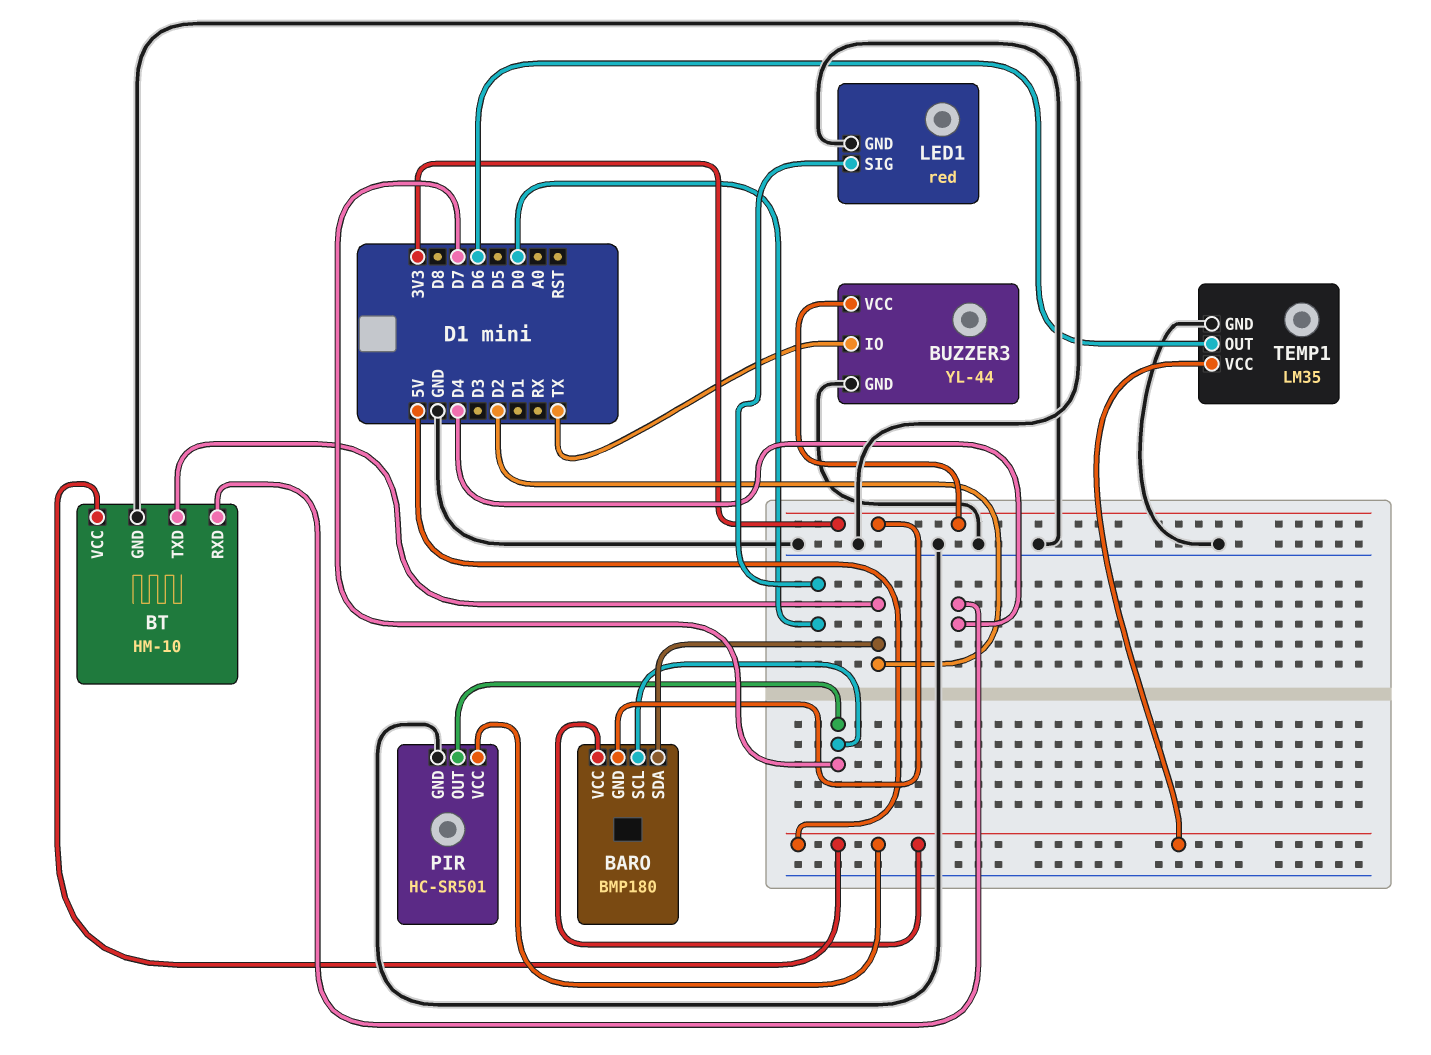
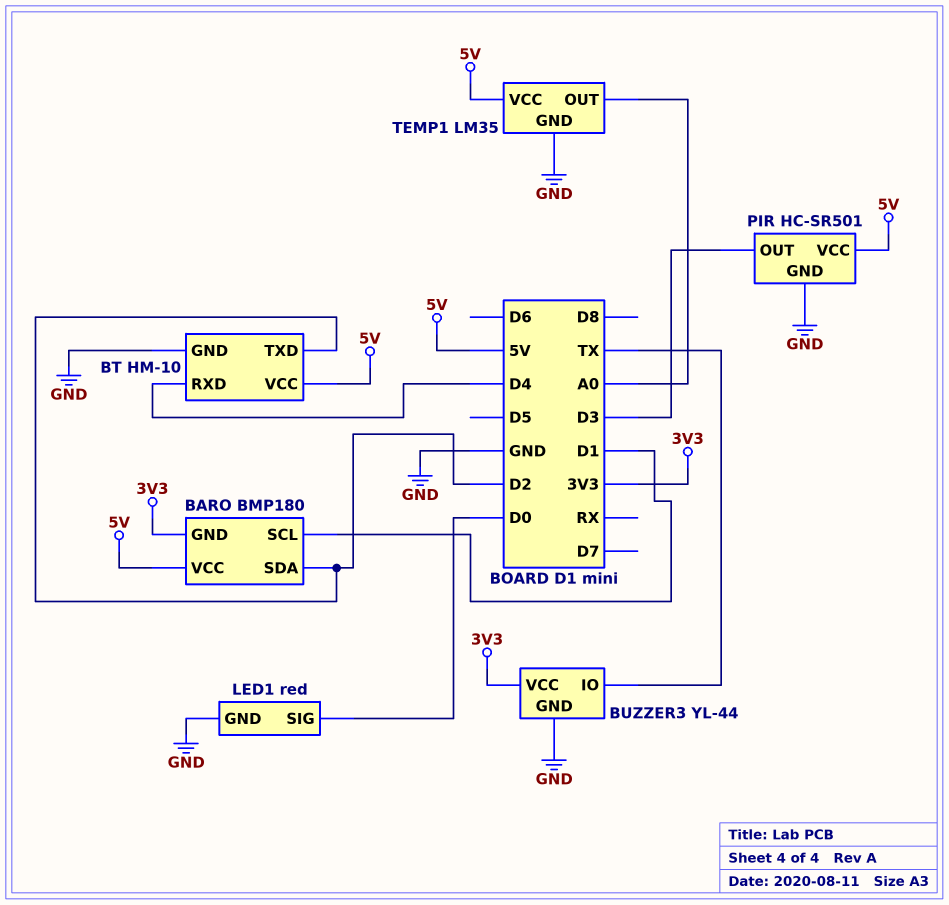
BARO pin SCL: D7 -> D1
PIR pin OUT: D7 -> D3
TEMP1 pin OUT: D6 -> A0

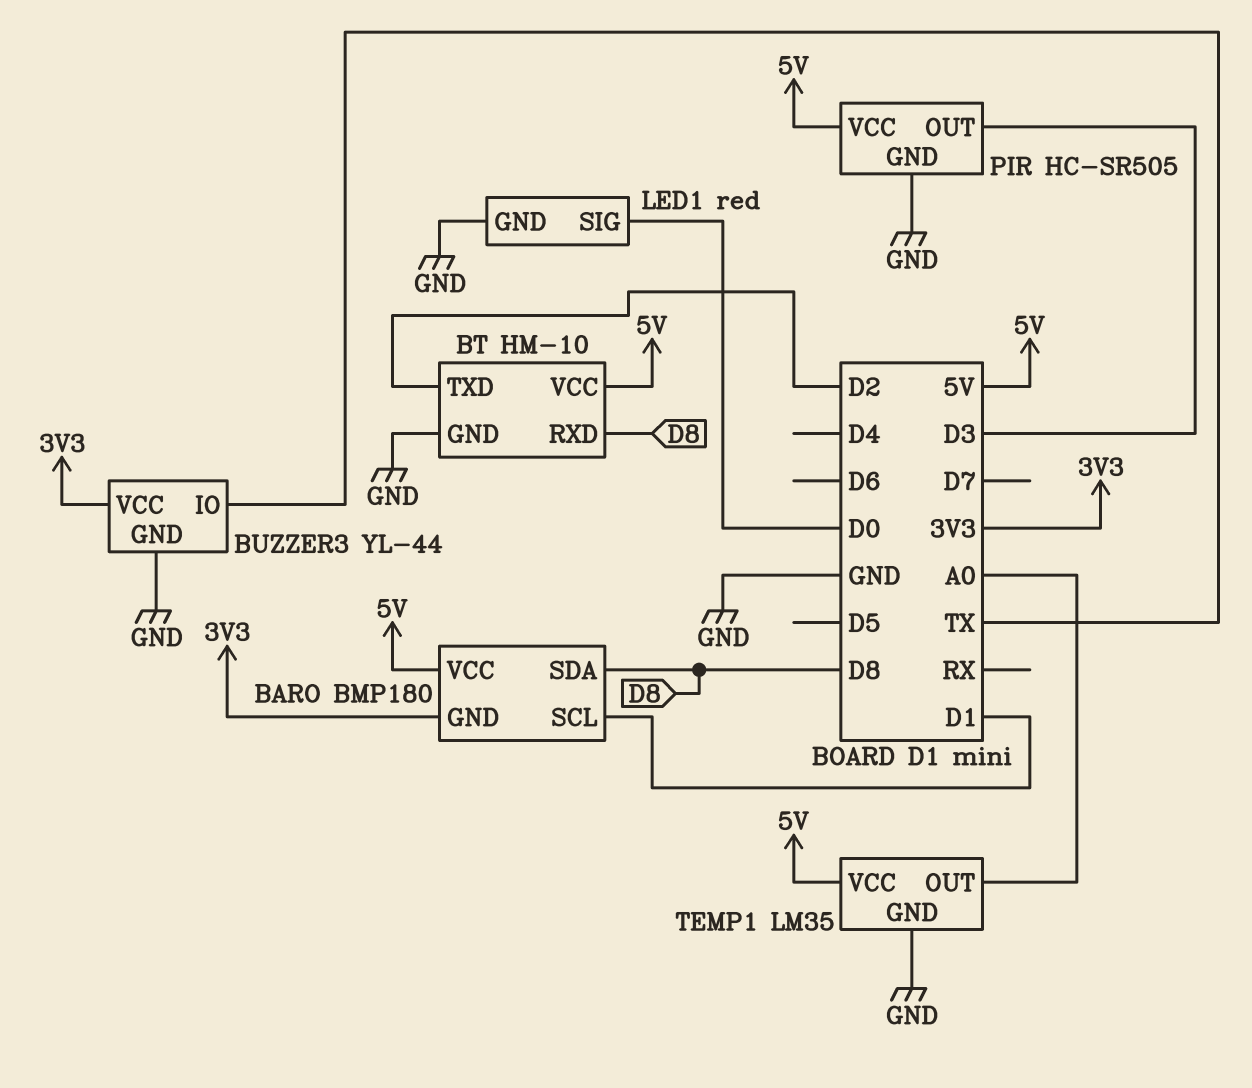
BARO pin SDA: D2 -> D8
BT pin RXD: D4 -> D8
PIR: HC-SR501 -> HC-SR505

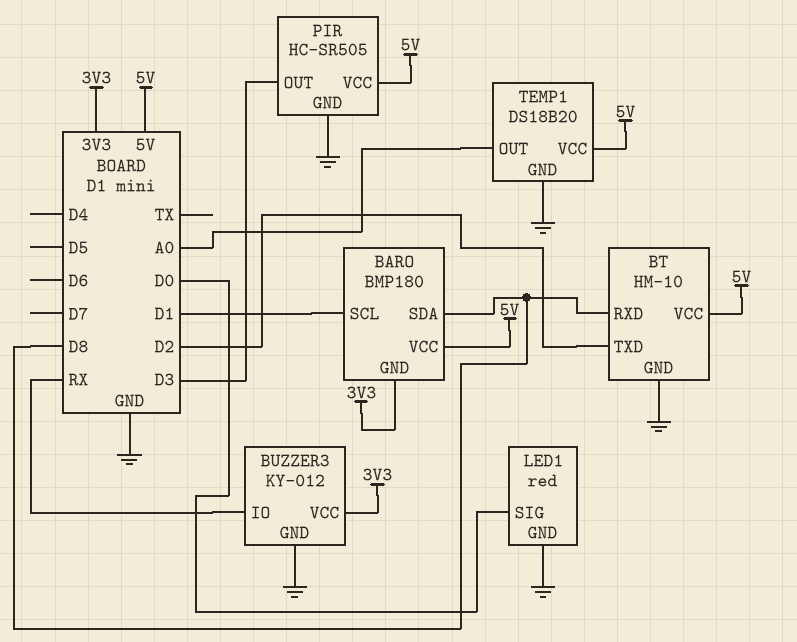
BUZZER3: YL-44 -> KY-012
BUZZER3 pin IO: TX -> RX
TEMP1: LM35 -> DS18B20

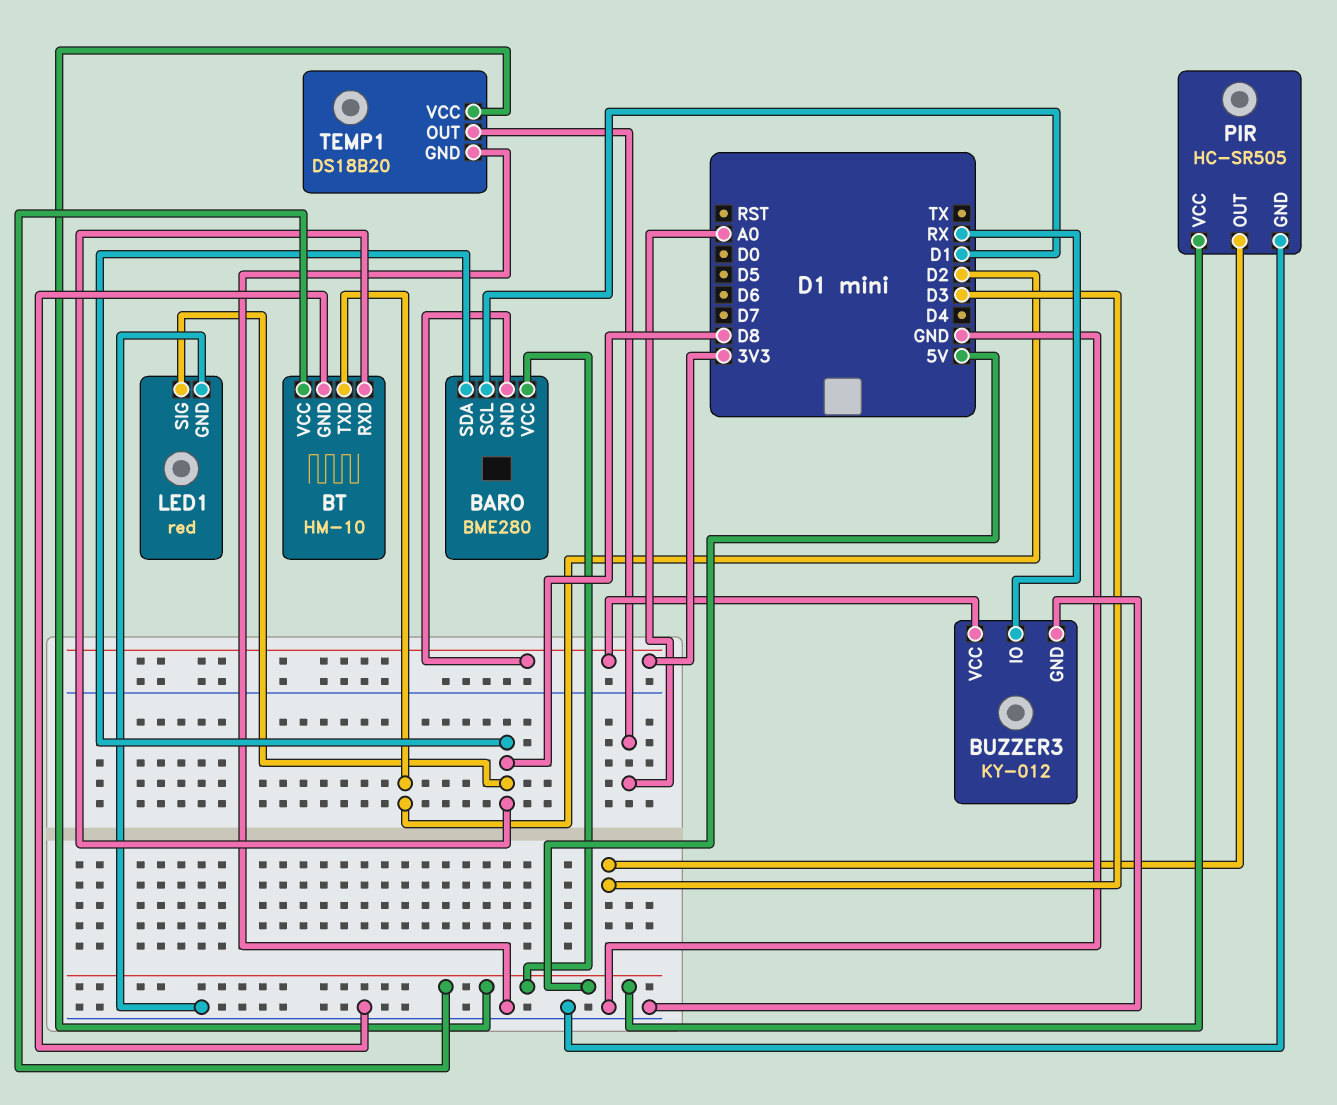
BARO: BMP180 -> BME280
LED1 pin SIG: D0 -> D8

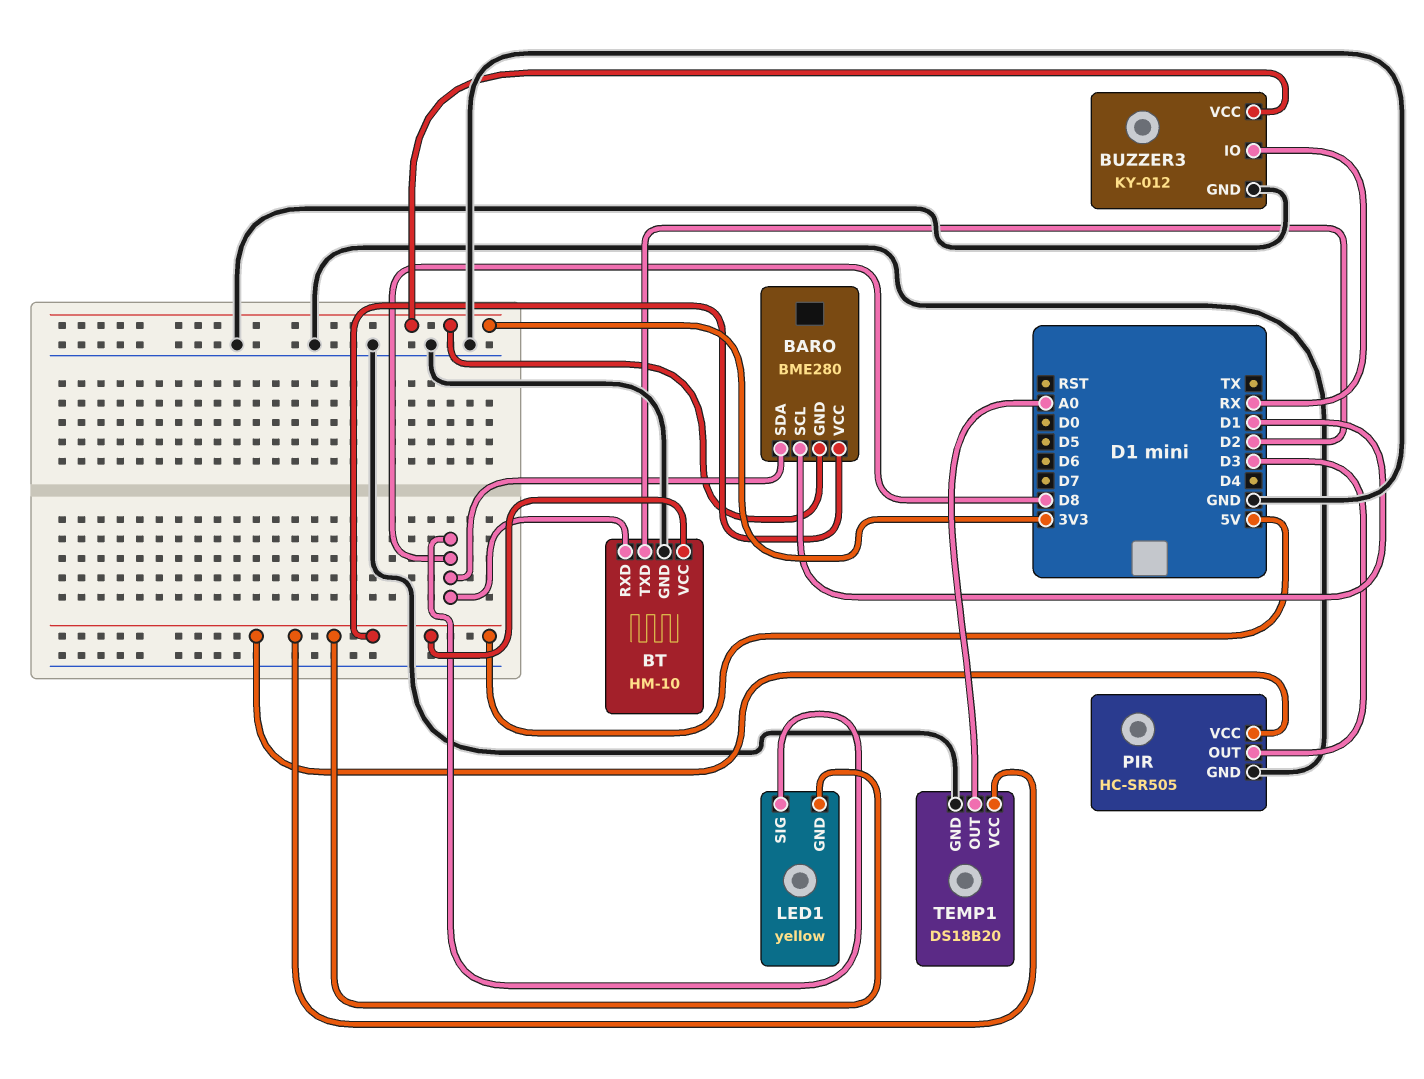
LED1: red -> yellow
LED1 pin GND: GND -> 5V

